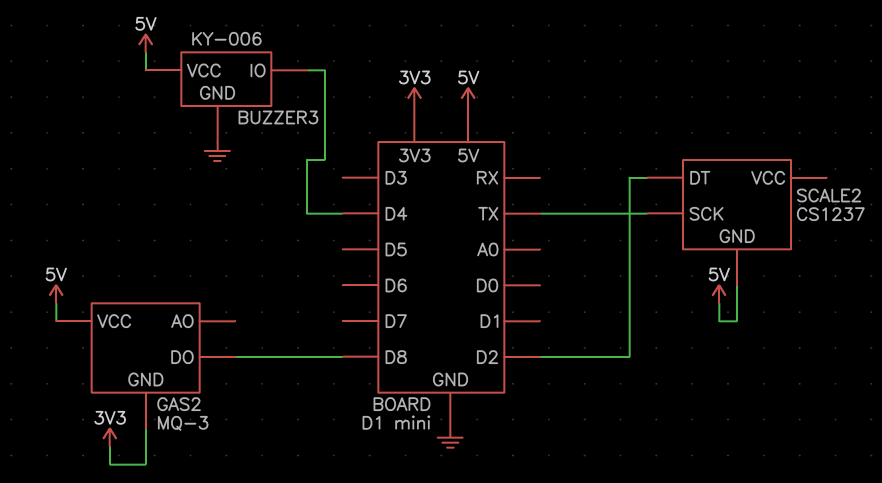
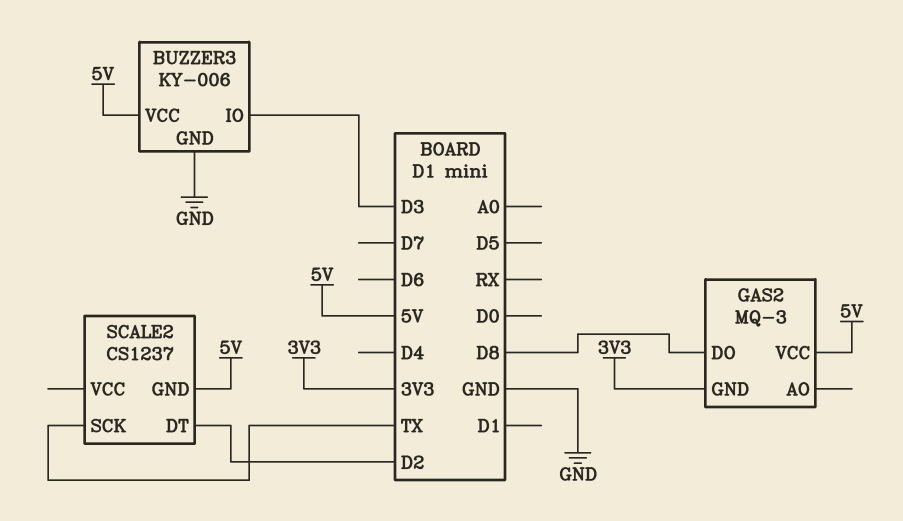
BUZZER3 pin IO: D4 -> D3

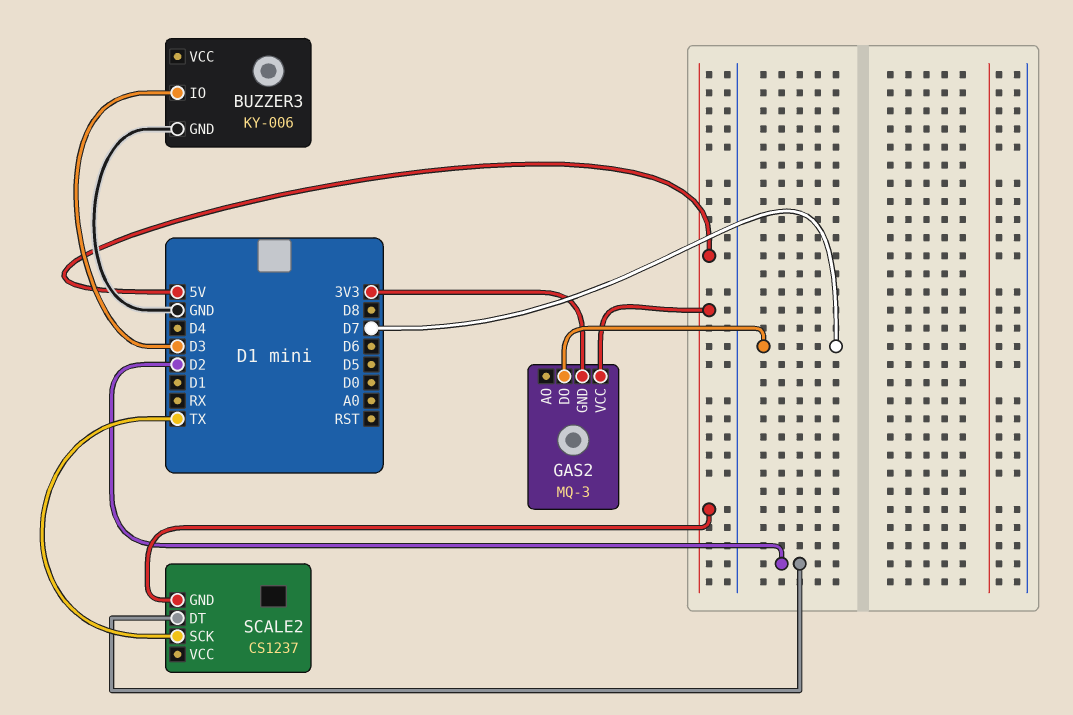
BUZZER3 pin VCC: 5V -> none
GAS2 pin DO: D8 -> D7

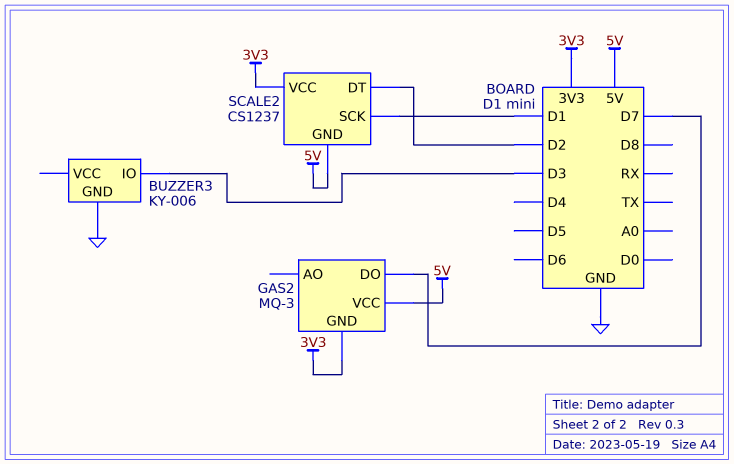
SCALE2 pin SCK: TX -> D1
SCALE2 pin VCC: none -> 3V3

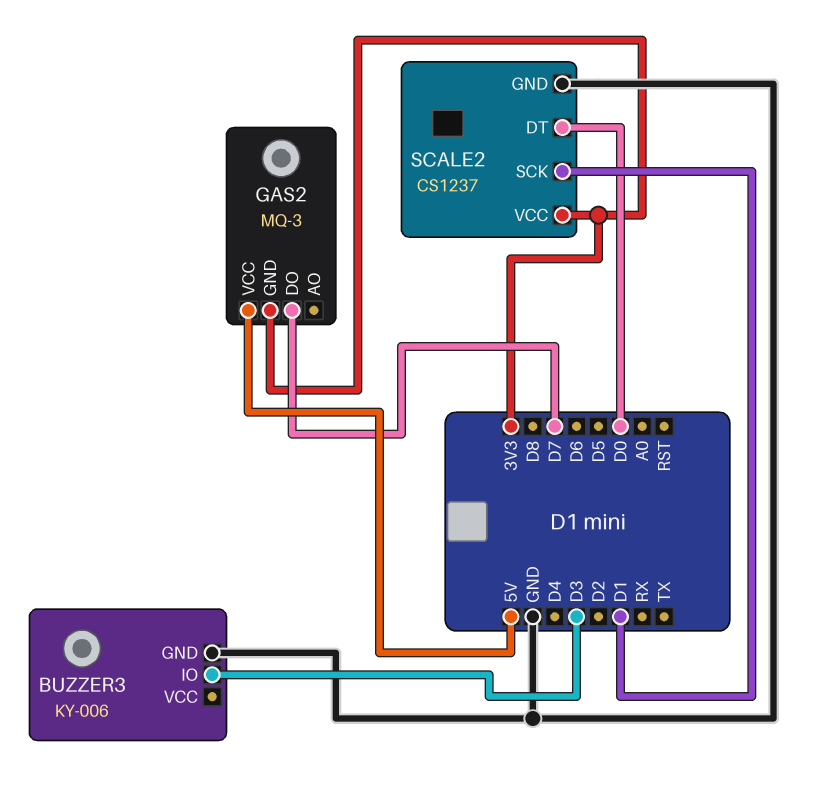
SCALE2 pin DT: D2 -> D0
SCALE2 pin GND: 5V -> GND

